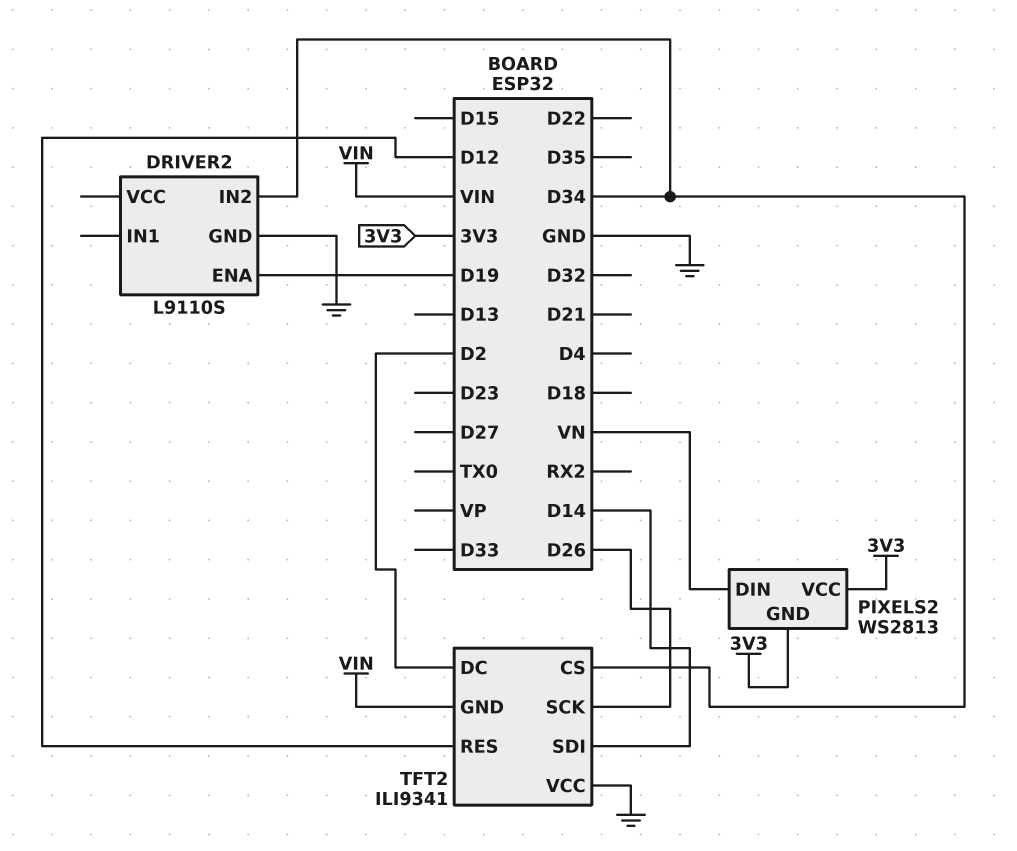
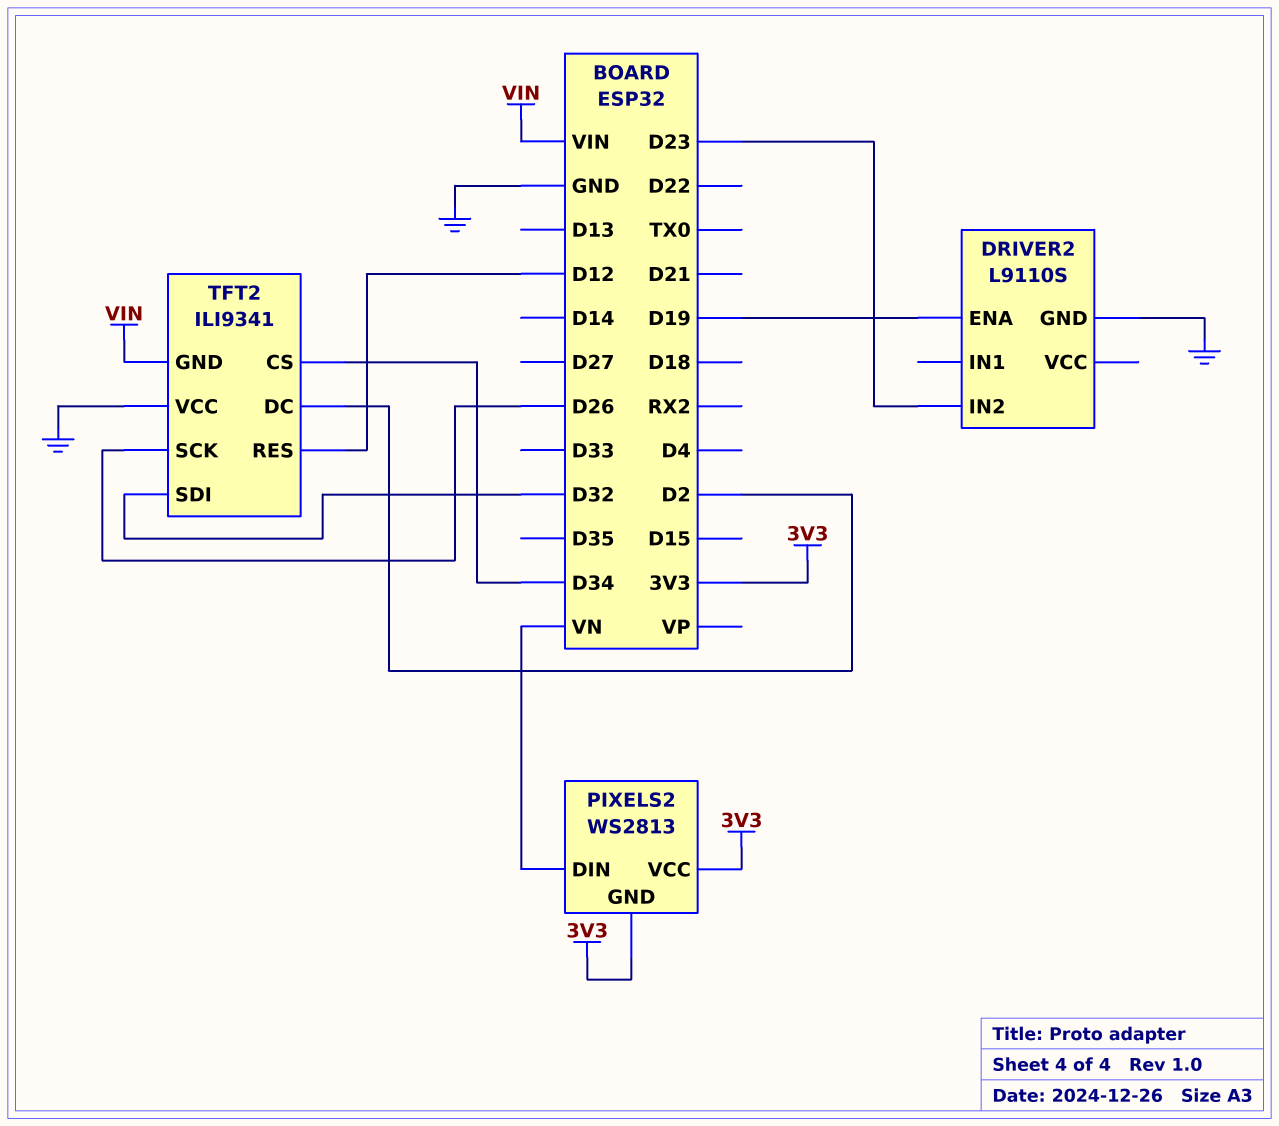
DRIVER2 pin IN2: D34 -> D23
TFT2 pin SDI: D14 -> D32

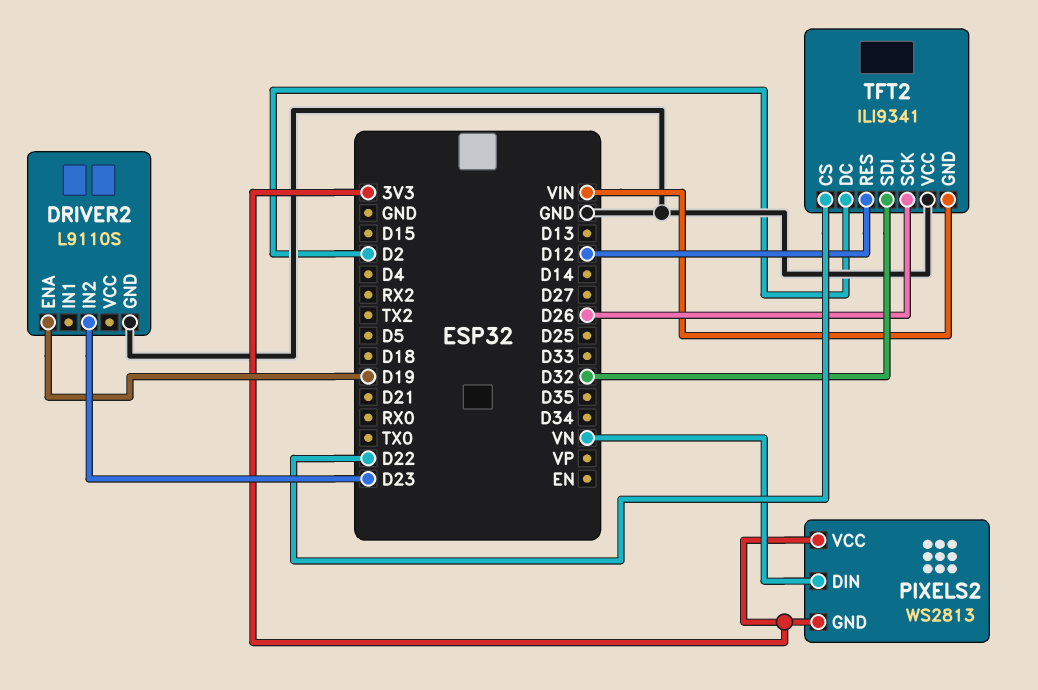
TFT2 pin CS: D34 -> D22

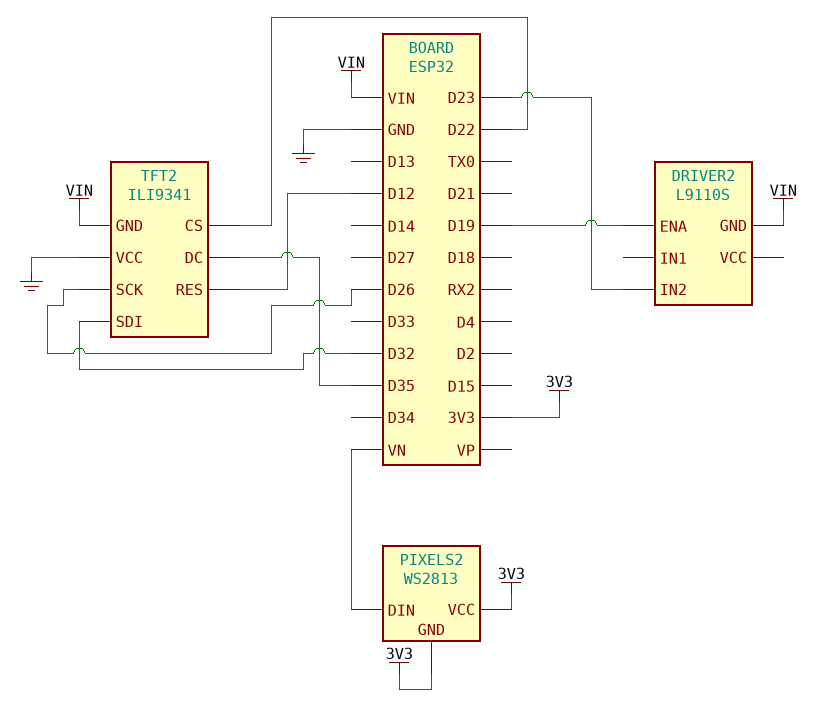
DRIVER2 pin GND: GND -> VIN
TFT2 pin DC: D2 -> D35

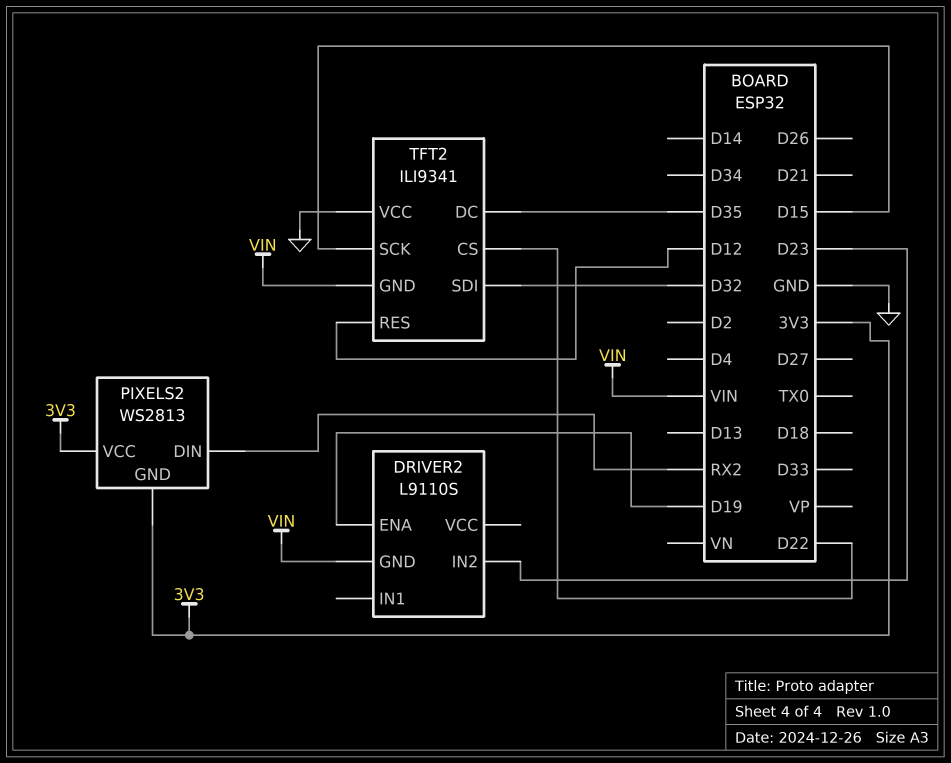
PIXELS2 pin DIN: VN -> RX2
TFT2 pin SCK: D26 -> D15

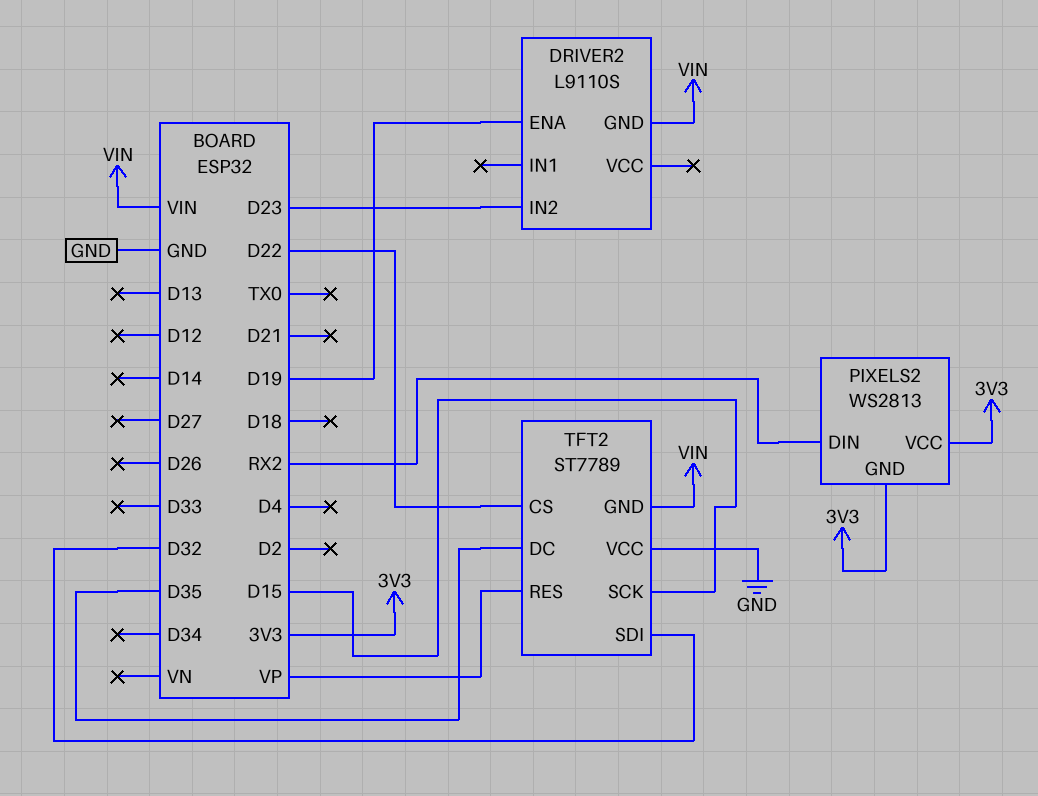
TFT2: ILI9341 -> ST7789
TFT2 pin RES: D12 -> VP

